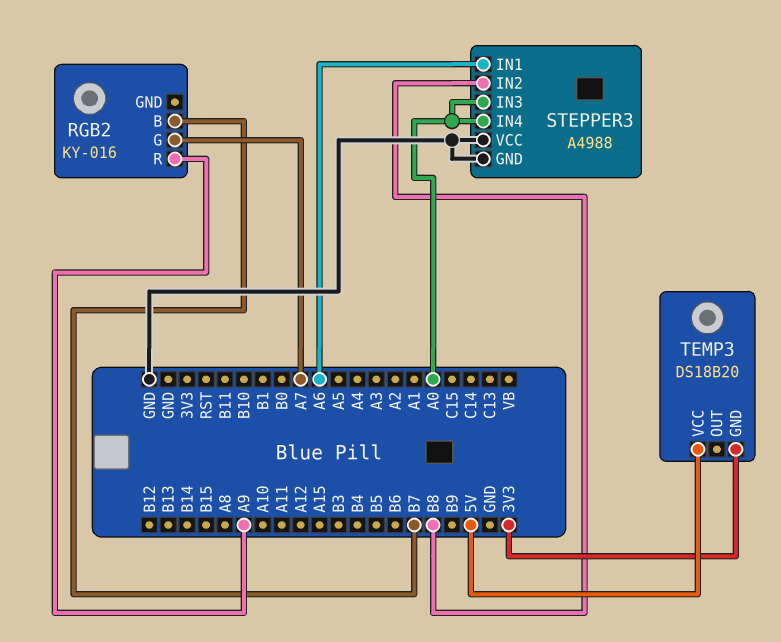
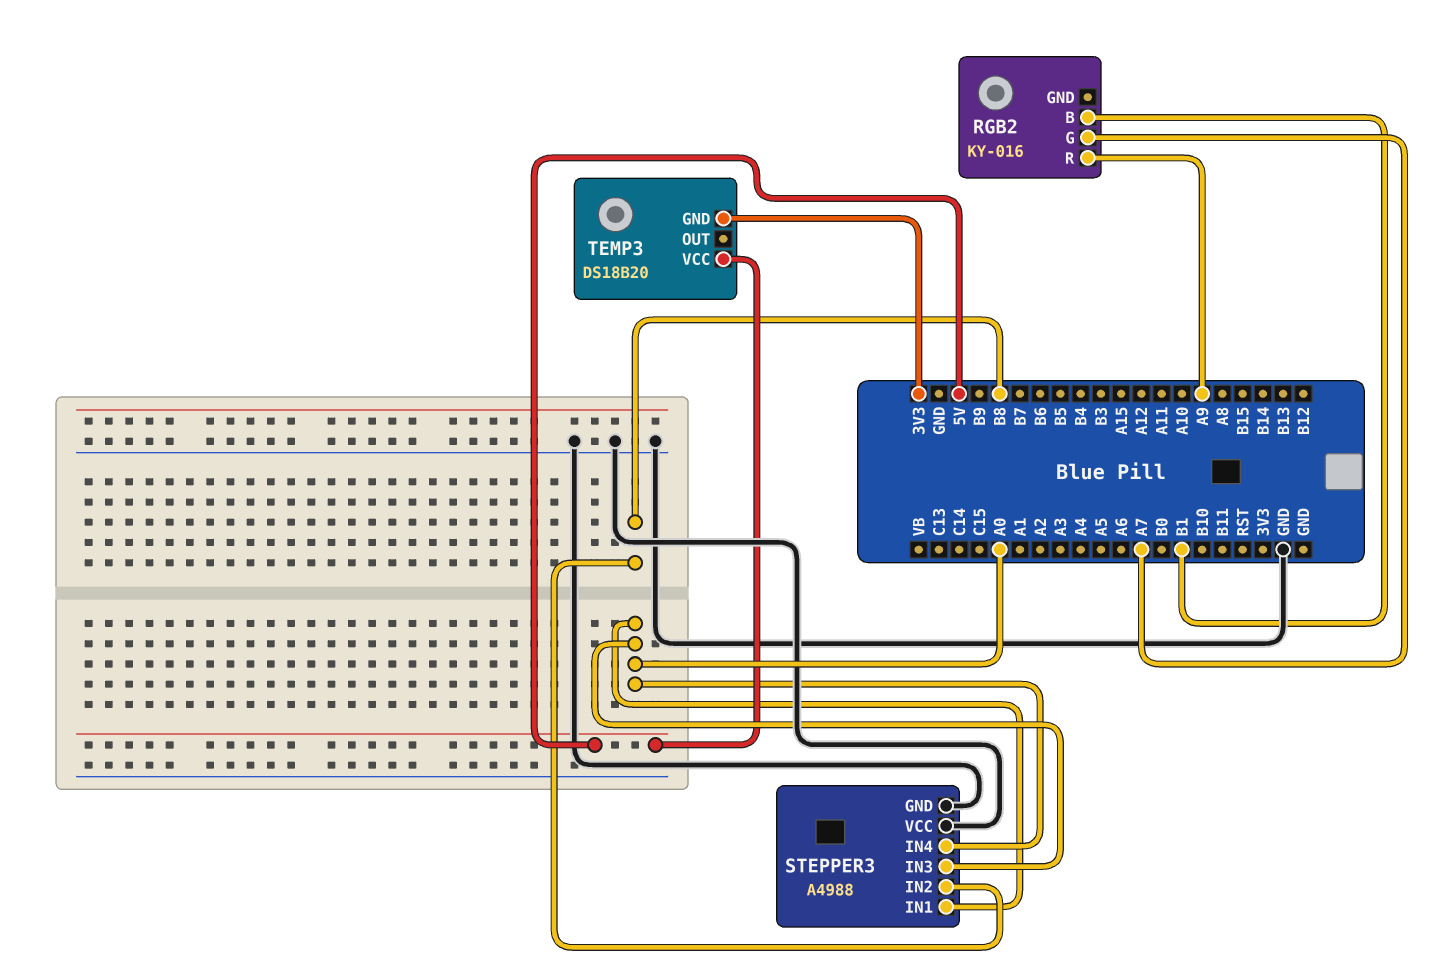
RGB2 pin B: B7 -> B1
STEPPER3 pin IN1: A6 -> A0

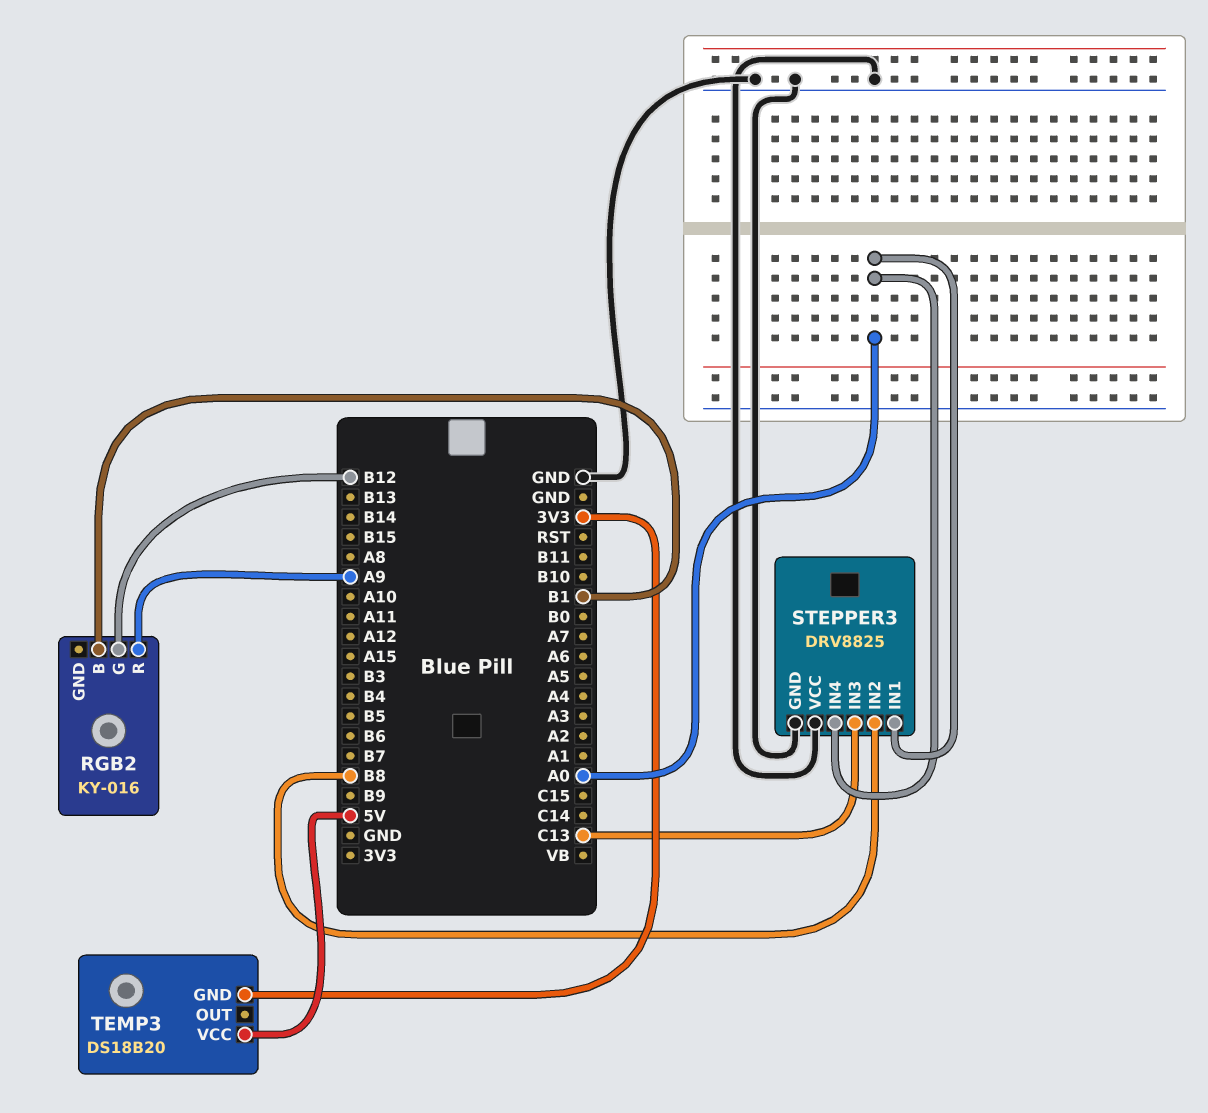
RGB2 pin G: A7 -> B12
STEPPER3: A4988 -> DRV8825
STEPPER3 pin IN3: A0 -> C13

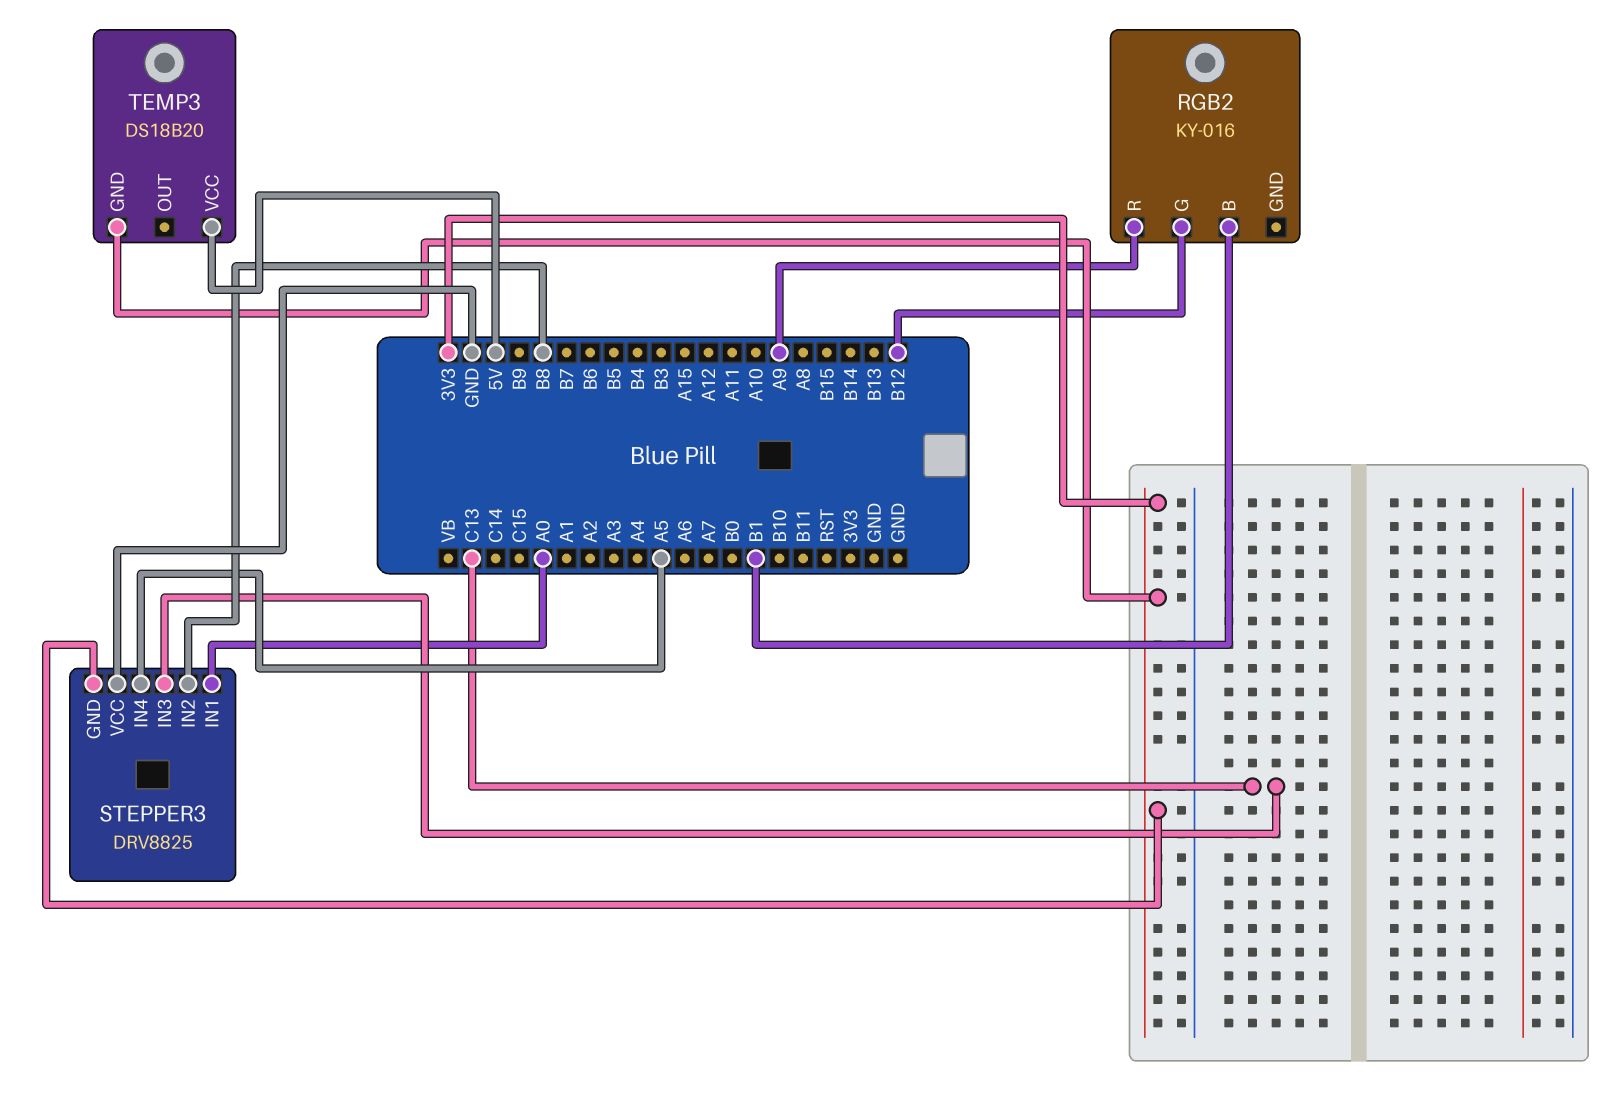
STEPPER3 pin GND: GND -> 3V3
STEPPER3 pin IN4: A0 -> A5

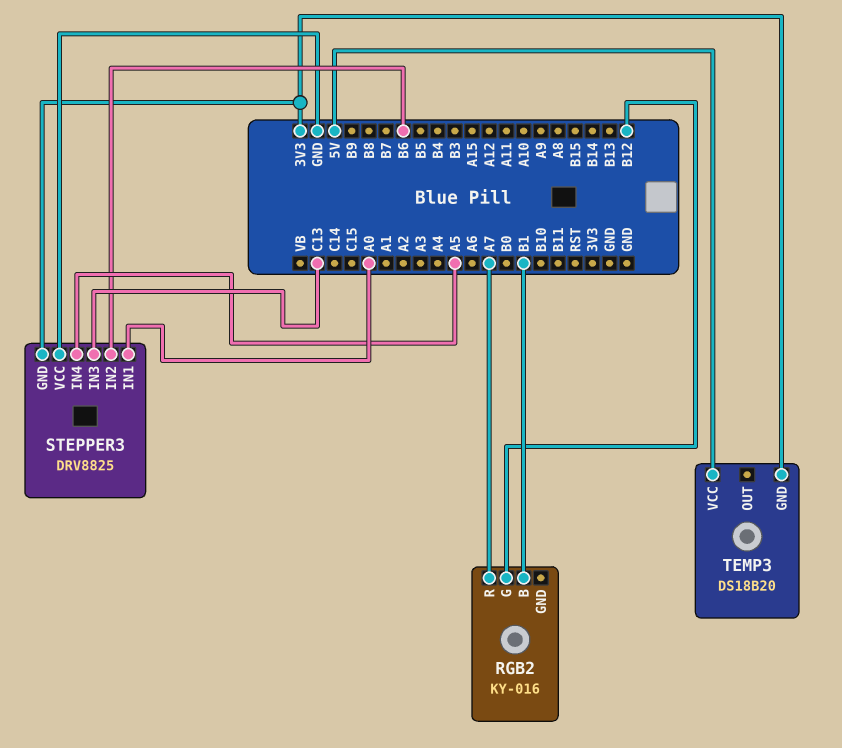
RGB2 pin R: A9 -> A7
STEPPER3 pin IN2: B8 -> B6

